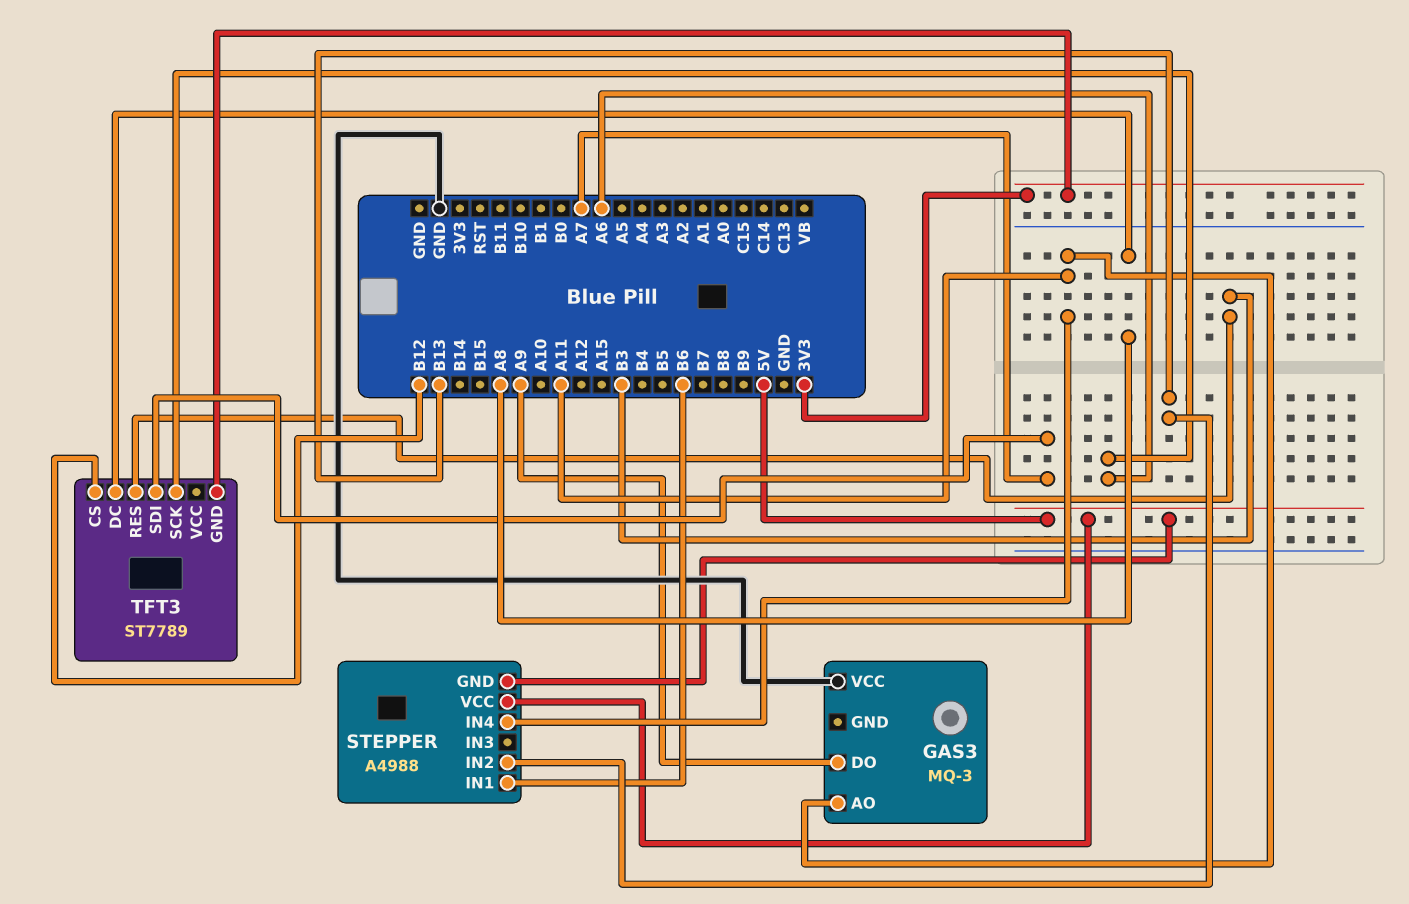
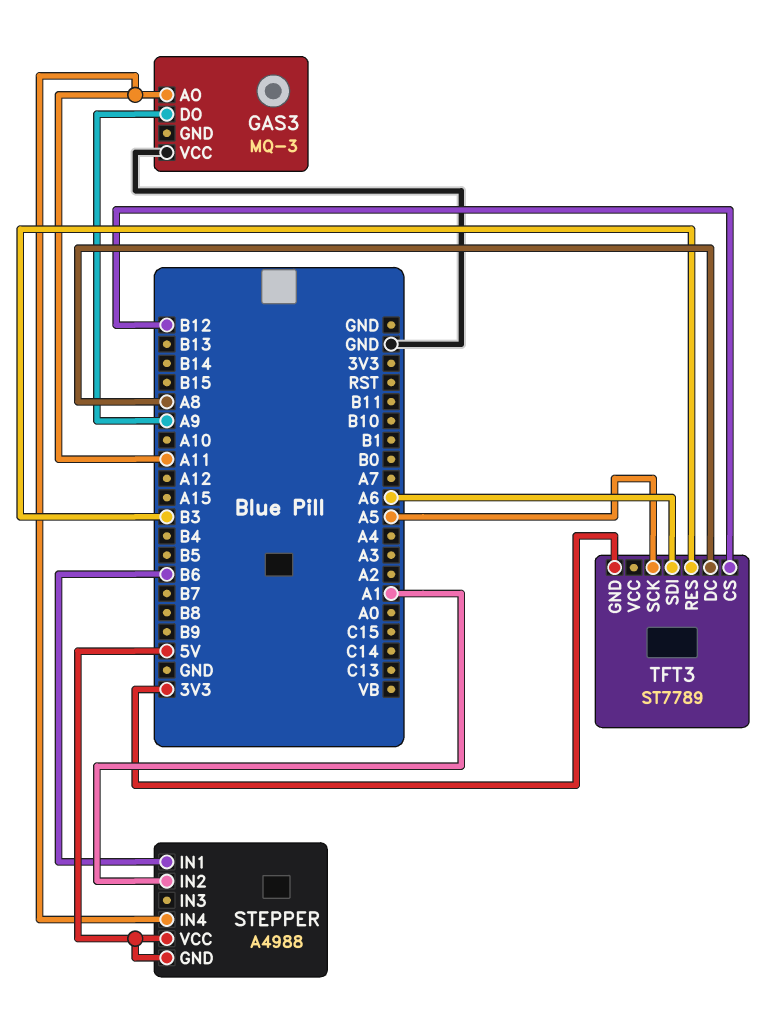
STEPPER pin IN2: B13 -> A1
TFT3 pin SCK: A6 -> A5
TFT3 pin SDI: A7 -> A6

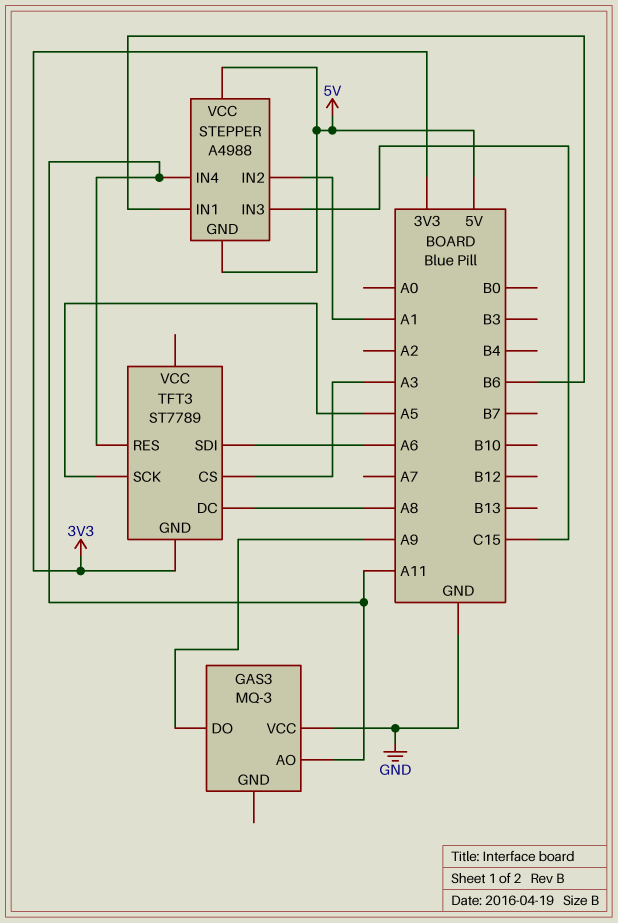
STEPPER pin IN3: none -> C15
TFT3 pin CS: B12 -> A3
TFT3 pin RES: B3 -> A11

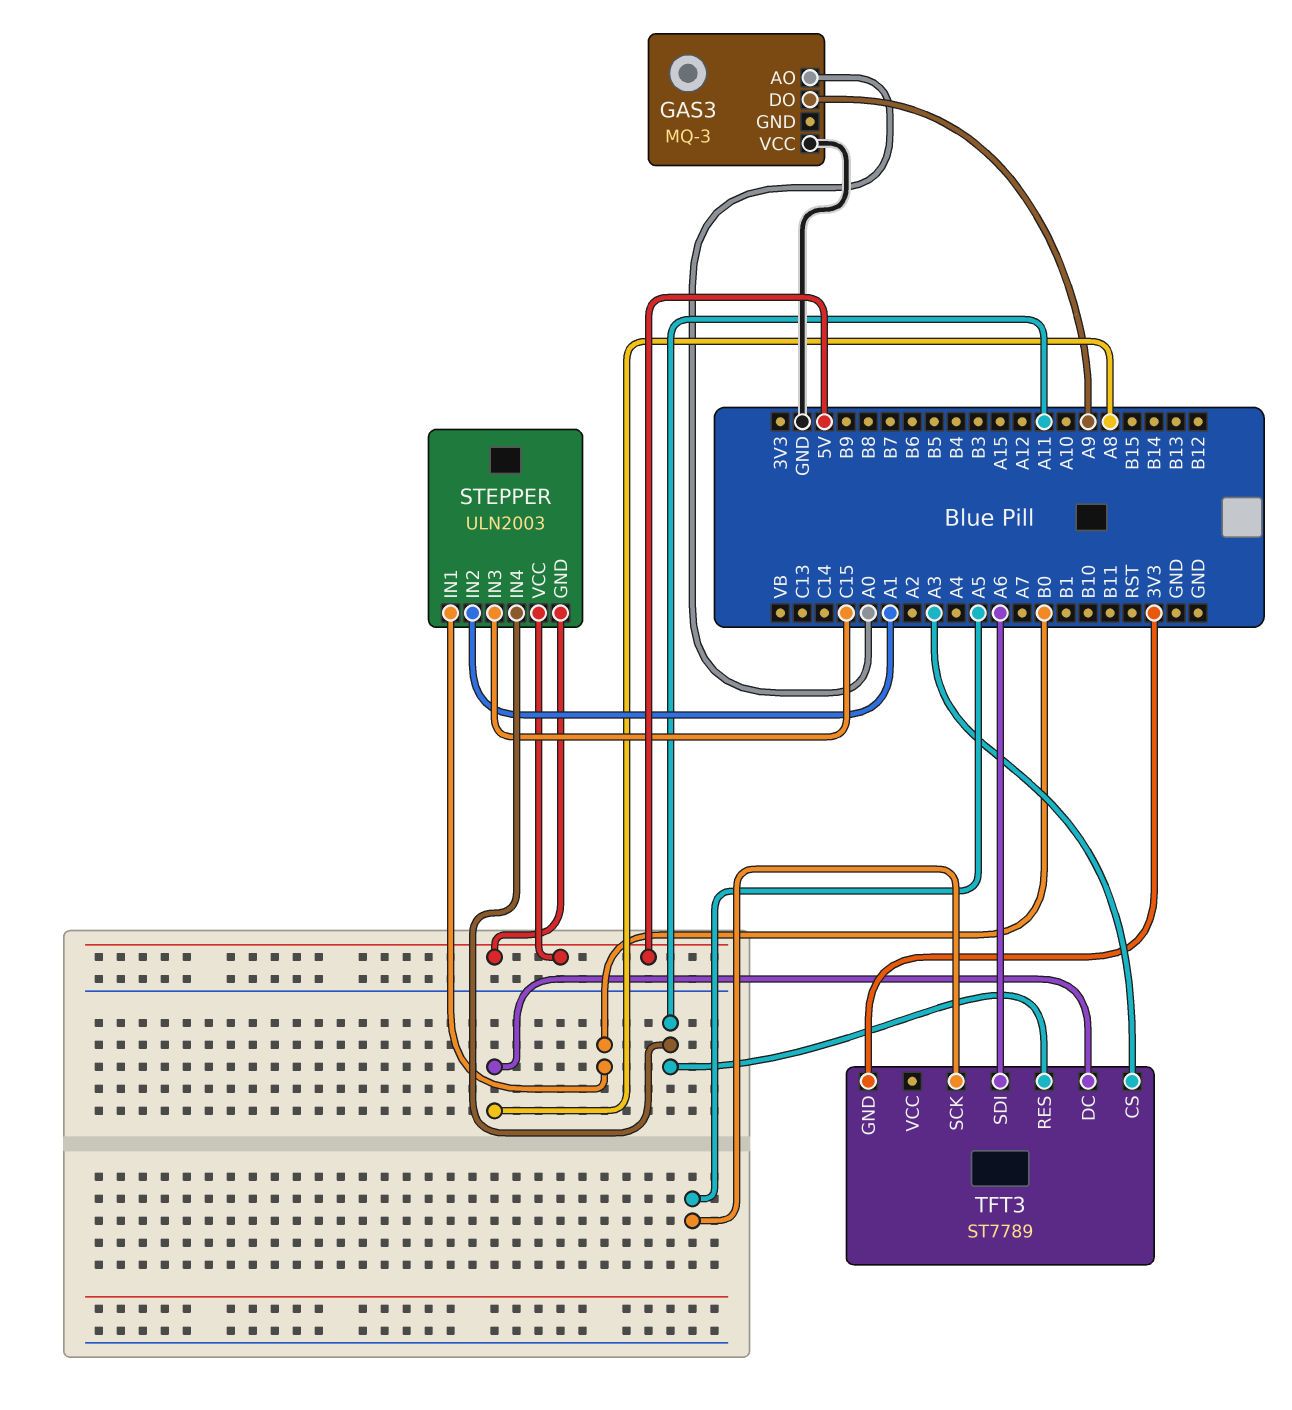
GAS3 pin AO: A11 -> A0
STEPPER: A4988 -> ULN2003
STEPPER pin IN1: B6 -> B0

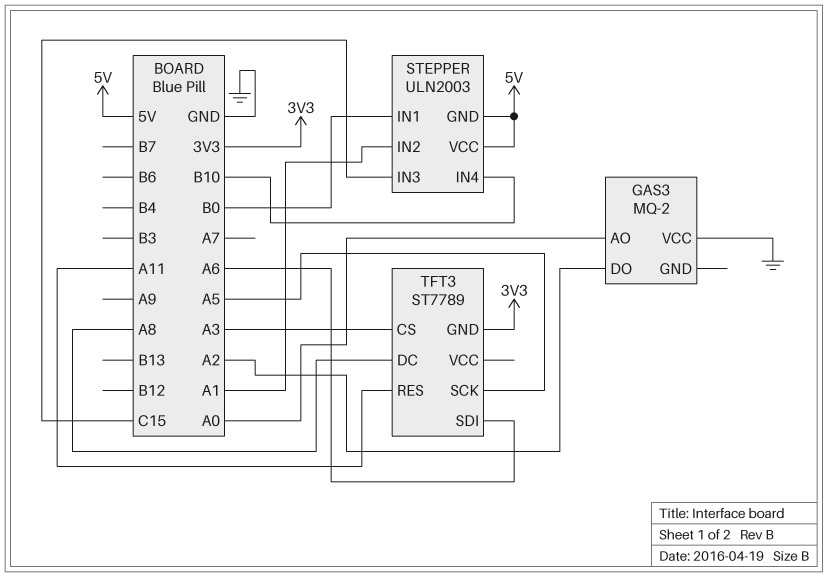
GAS3: MQ-3 -> MQ-2
GAS3 pin DO: A9 -> A2
STEPPER pin IN4: A11 -> B10

